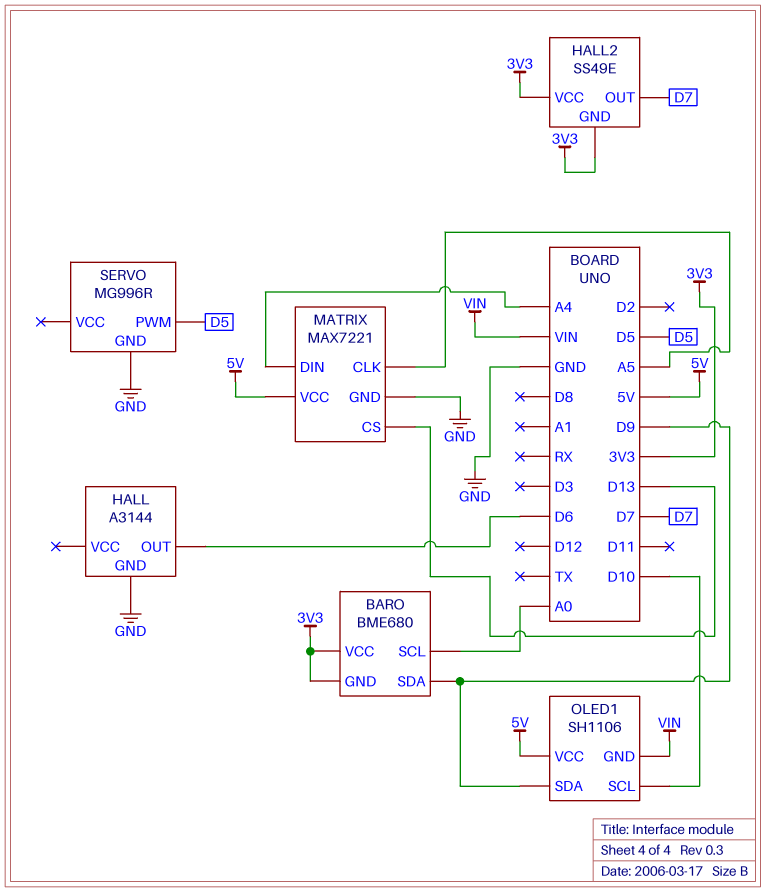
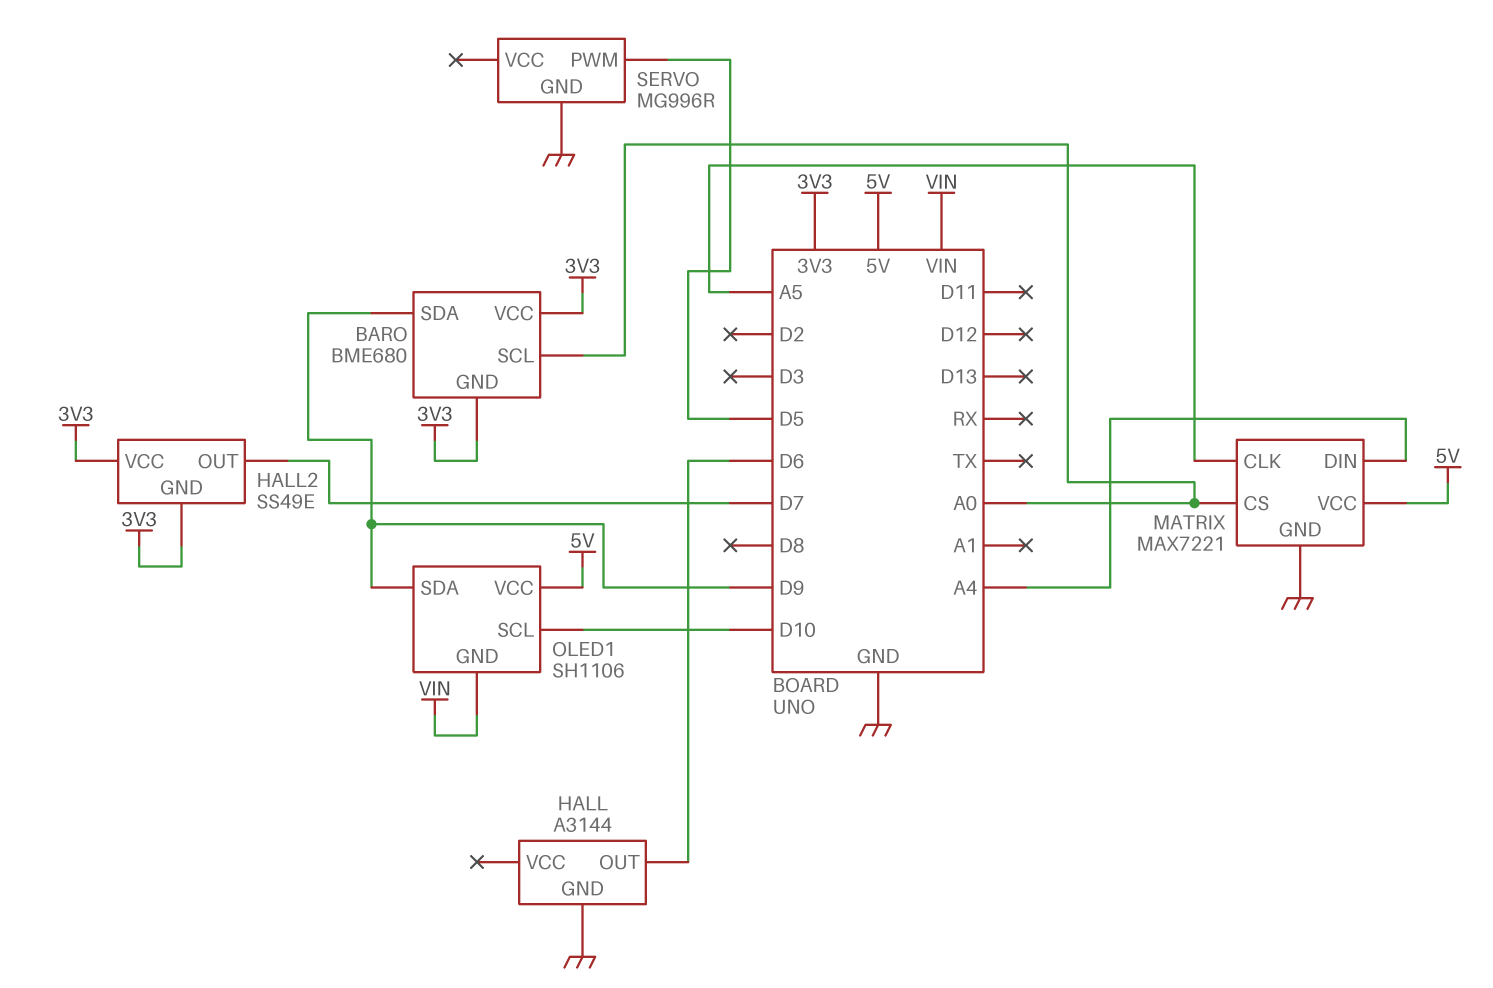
MATRIX pin CS: D13 -> A0

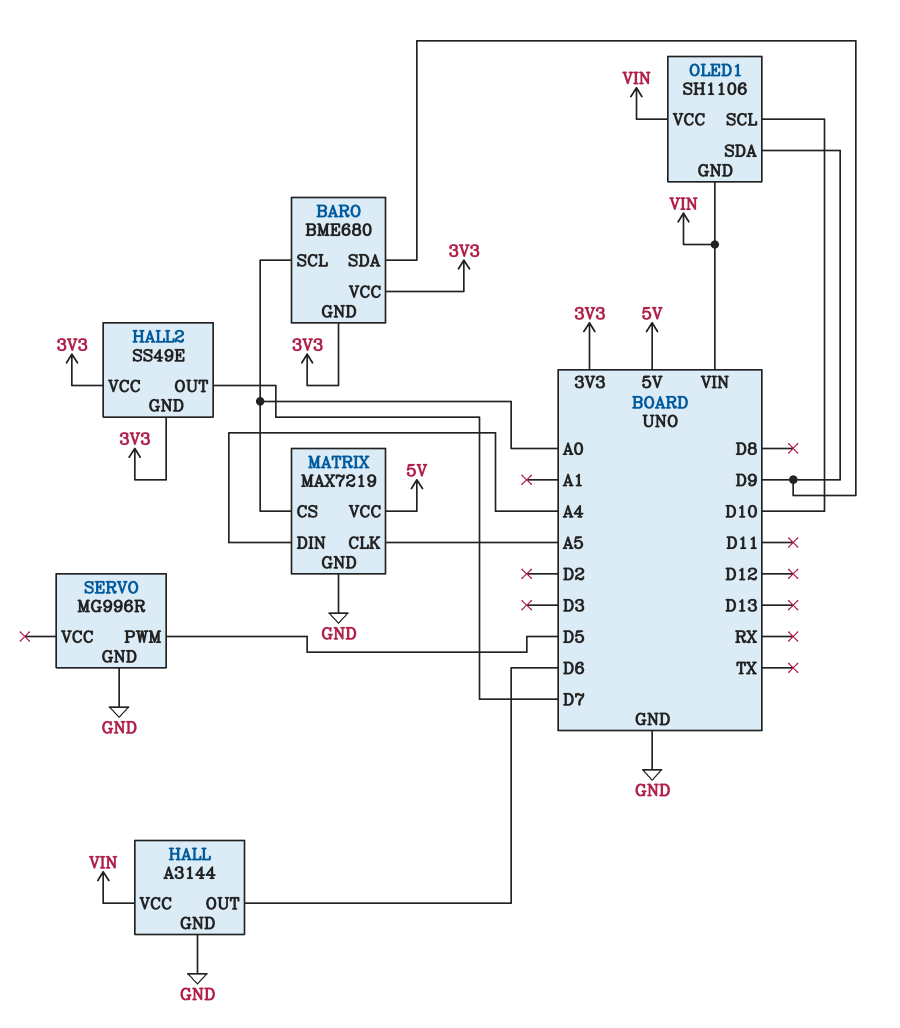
HALL pin VCC: none -> VIN
MATRIX: MAX7221 -> MAX7219
OLED1 pin VCC: 5V -> VIN

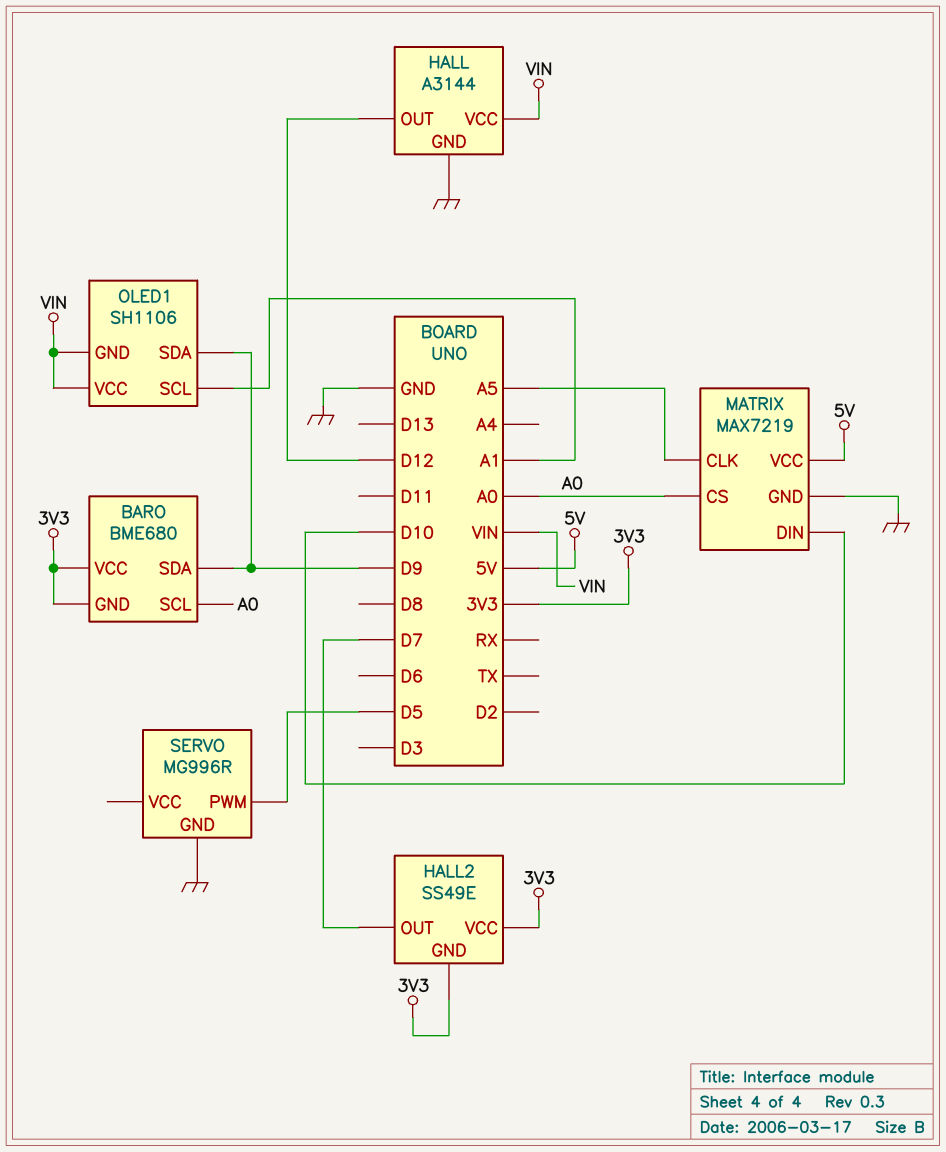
HALL pin OUT: D6 -> D12
MATRIX pin DIN: A4 -> D10
OLED1 pin SCL: D10 -> A1

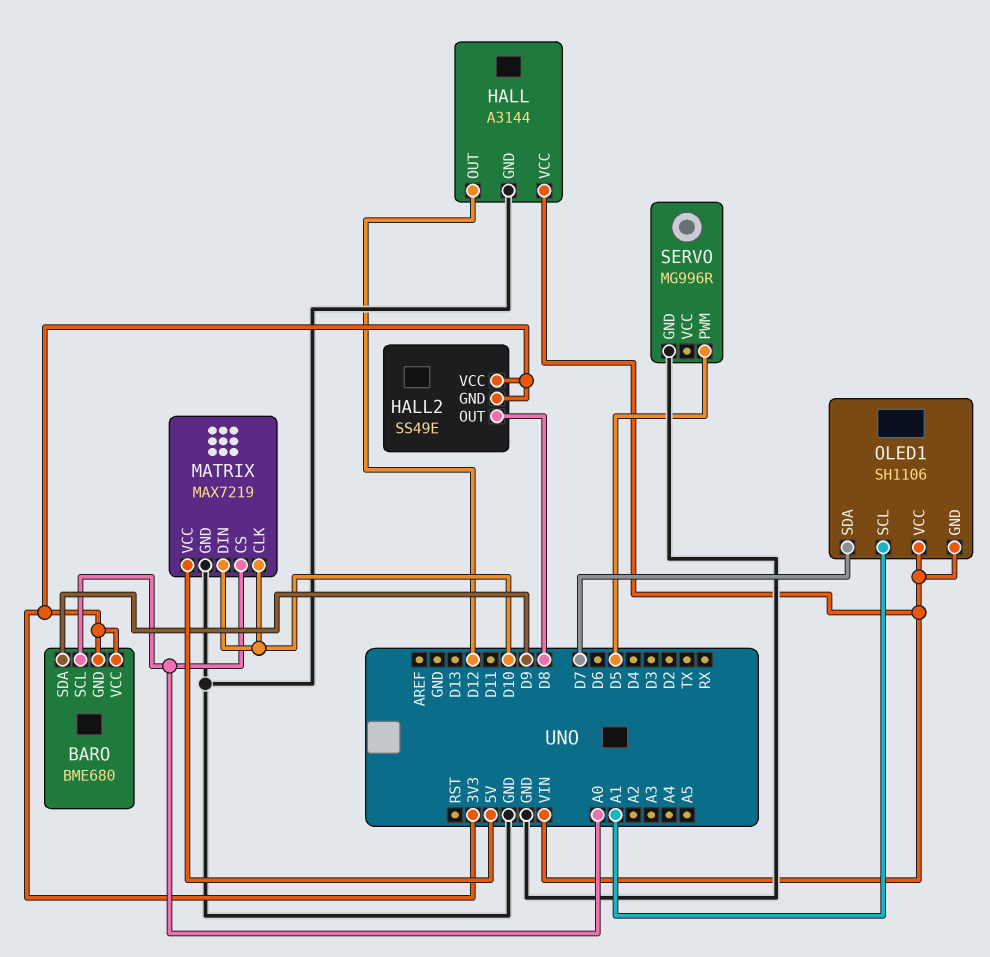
HALL2 pin OUT: D7 -> D8
MATRIX pin CLK: A5 -> D10
OLED1 pin SDA: D9 -> D7

